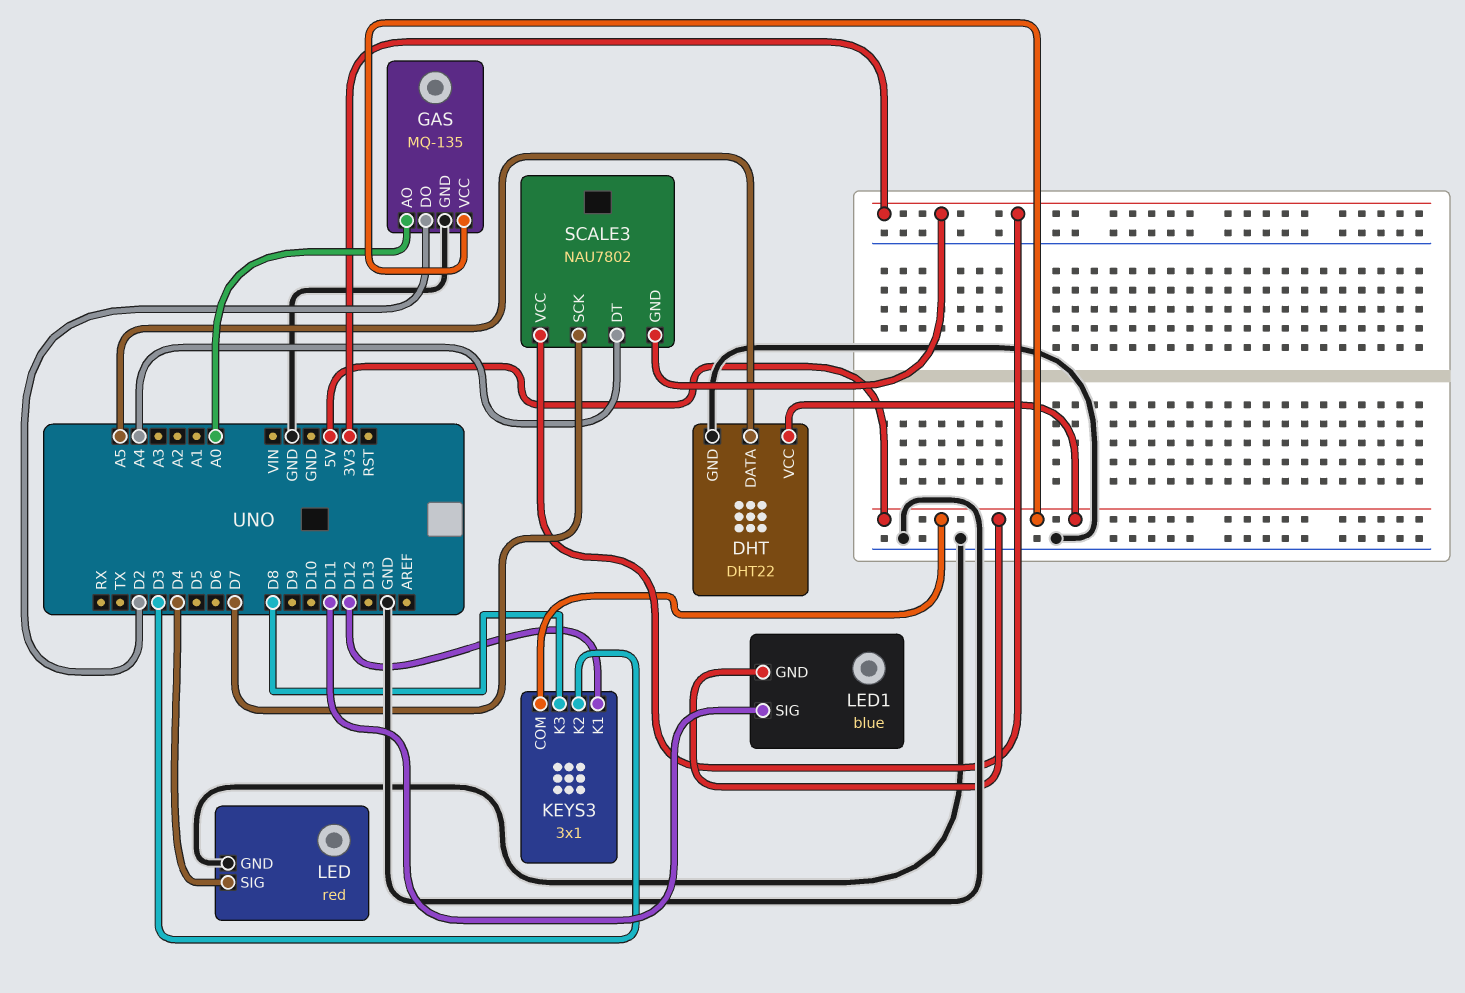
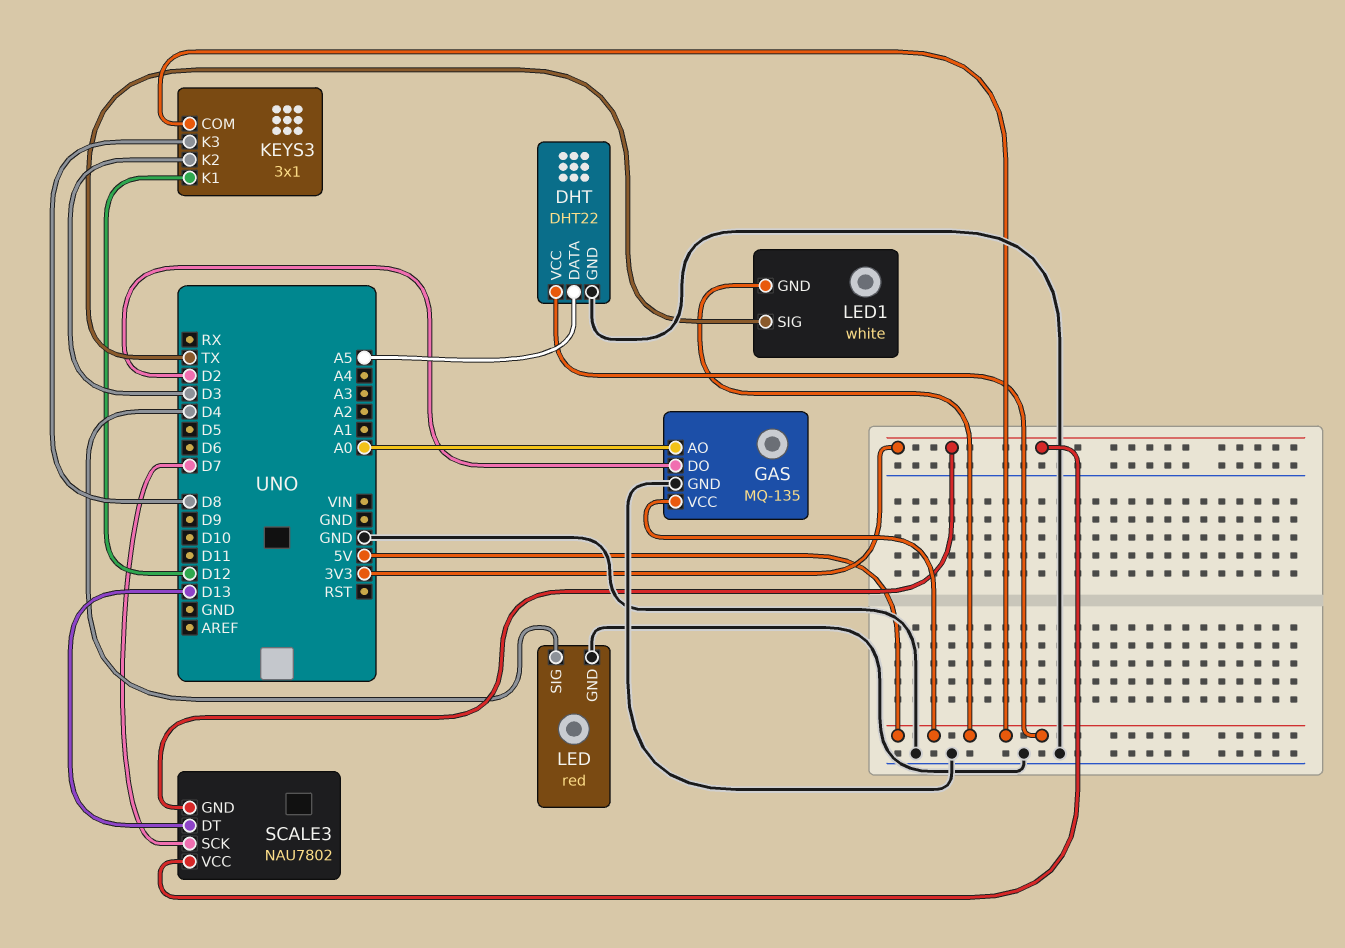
LED1: blue -> white
LED1 pin SIG: D11 -> TX
SCALE3 pin DT: A4 -> D13

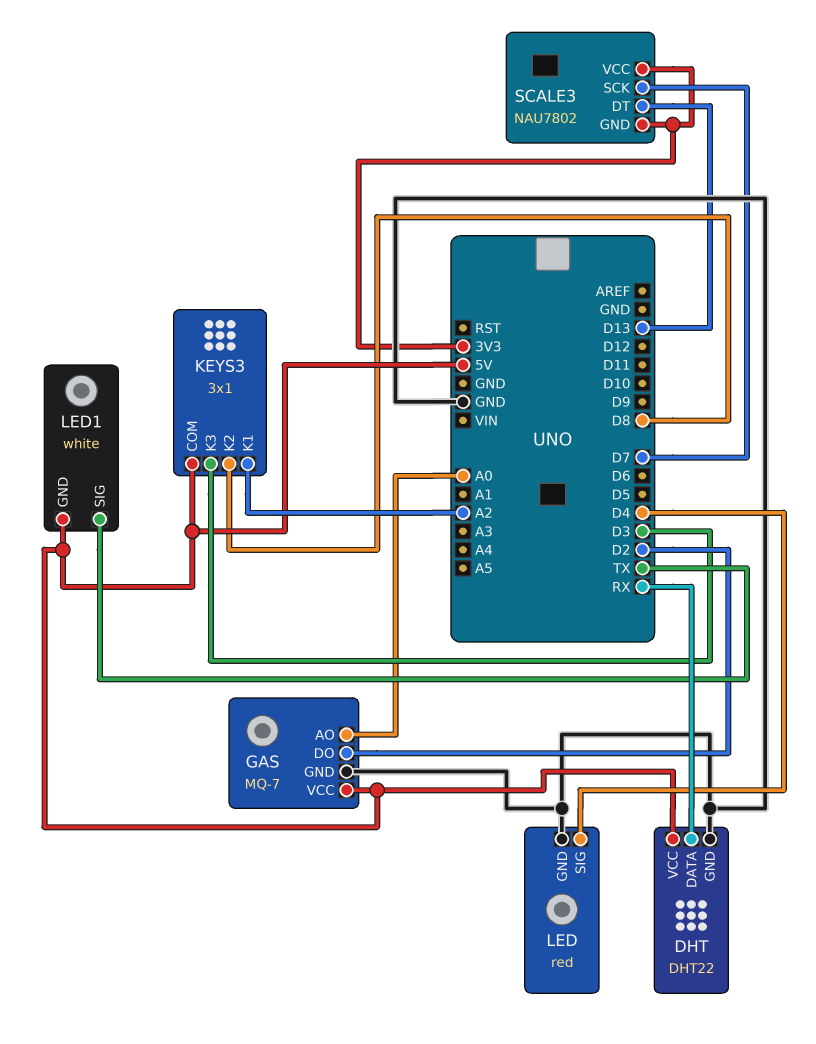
DHT pin DATA: A5 -> RX
GAS: MQ-135 -> MQ-7
KEYS3 pin K1: D12 -> A2
KEYS3 pin K2: D3 -> D8
KEYS3 pin K3: D8 -> D3

